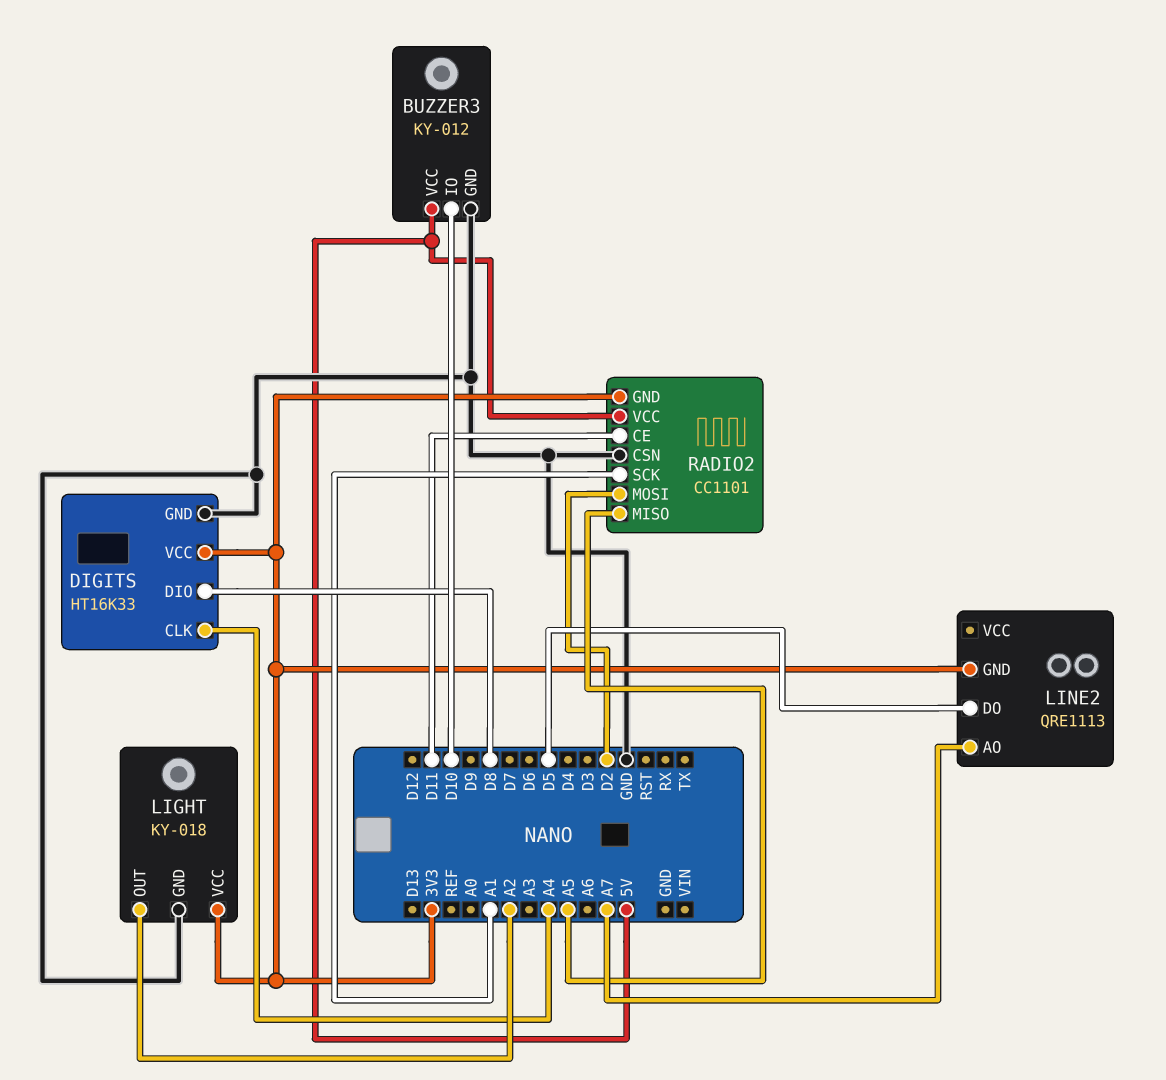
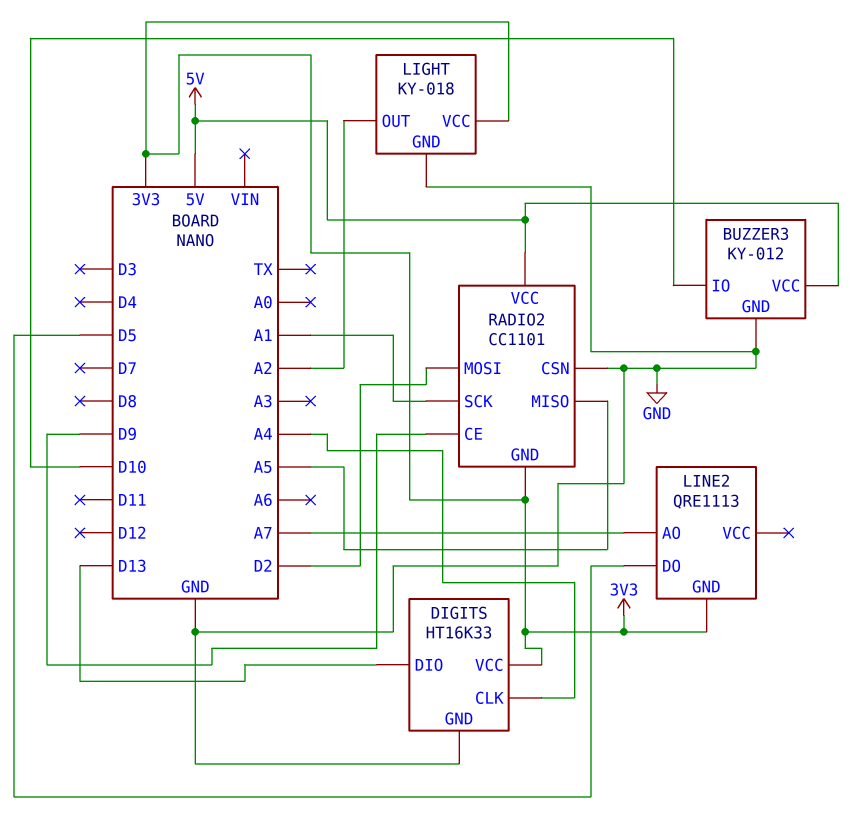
DIGITS pin DIO: D8 -> D13
RADIO2 pin CE: D11 -> D9

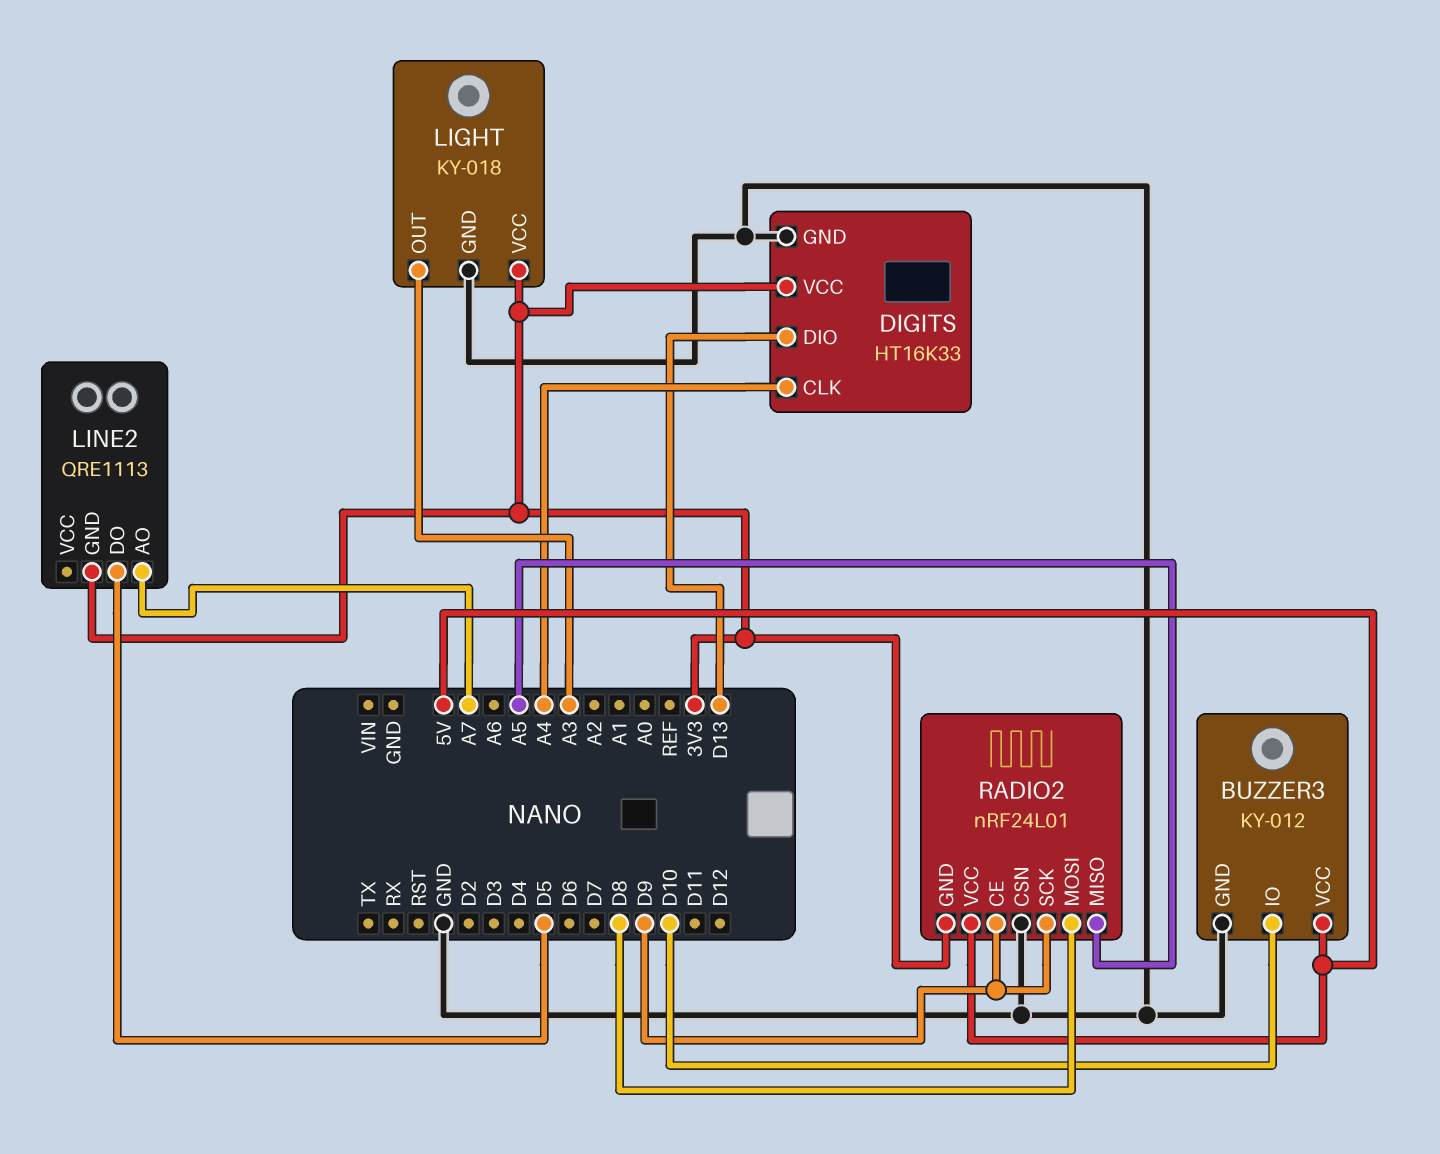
LIGHT pin OUT: A2 -> A3
RADIO2: CC1101 -> nRF24L01
RADIO2 pin MOSI: D2 -> D8
RADIO2 pin SCK: A1 -> D9

